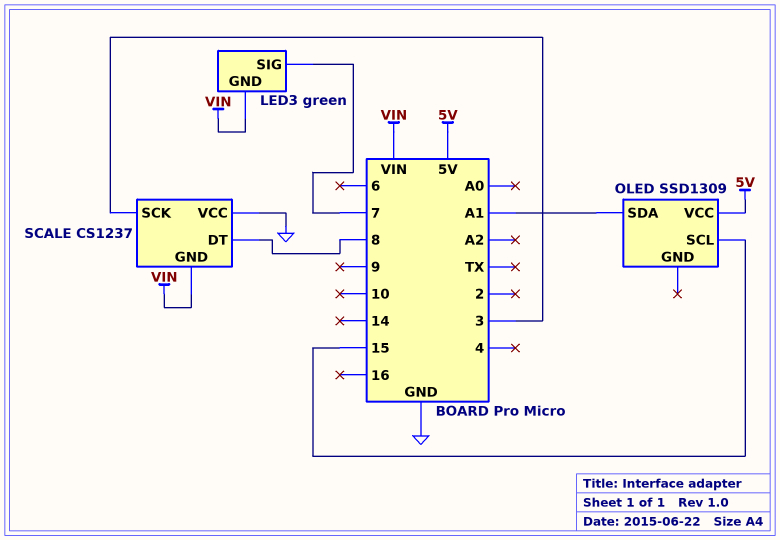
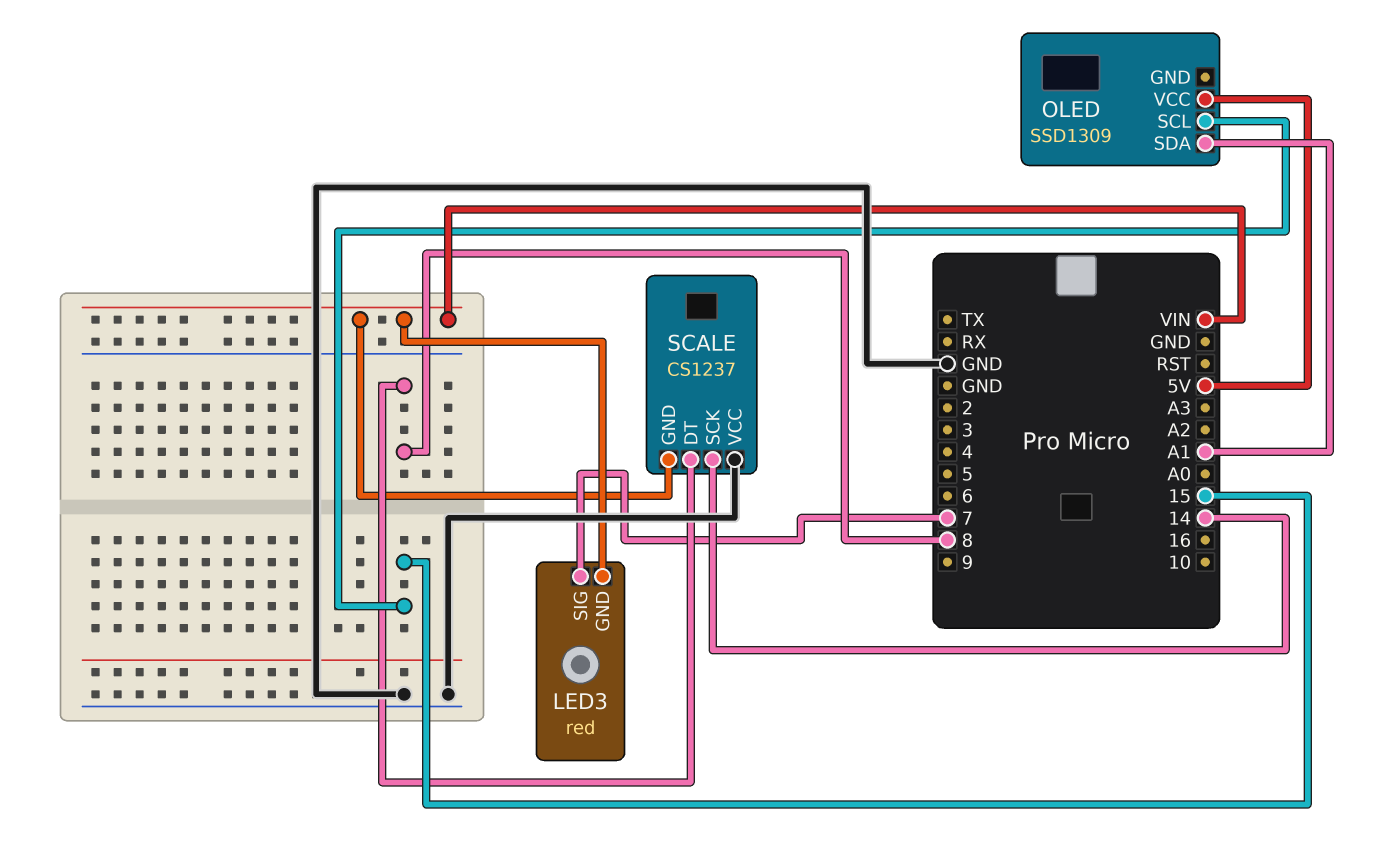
LED3: green -> red
SCALE pin SCK: 3 -> 14

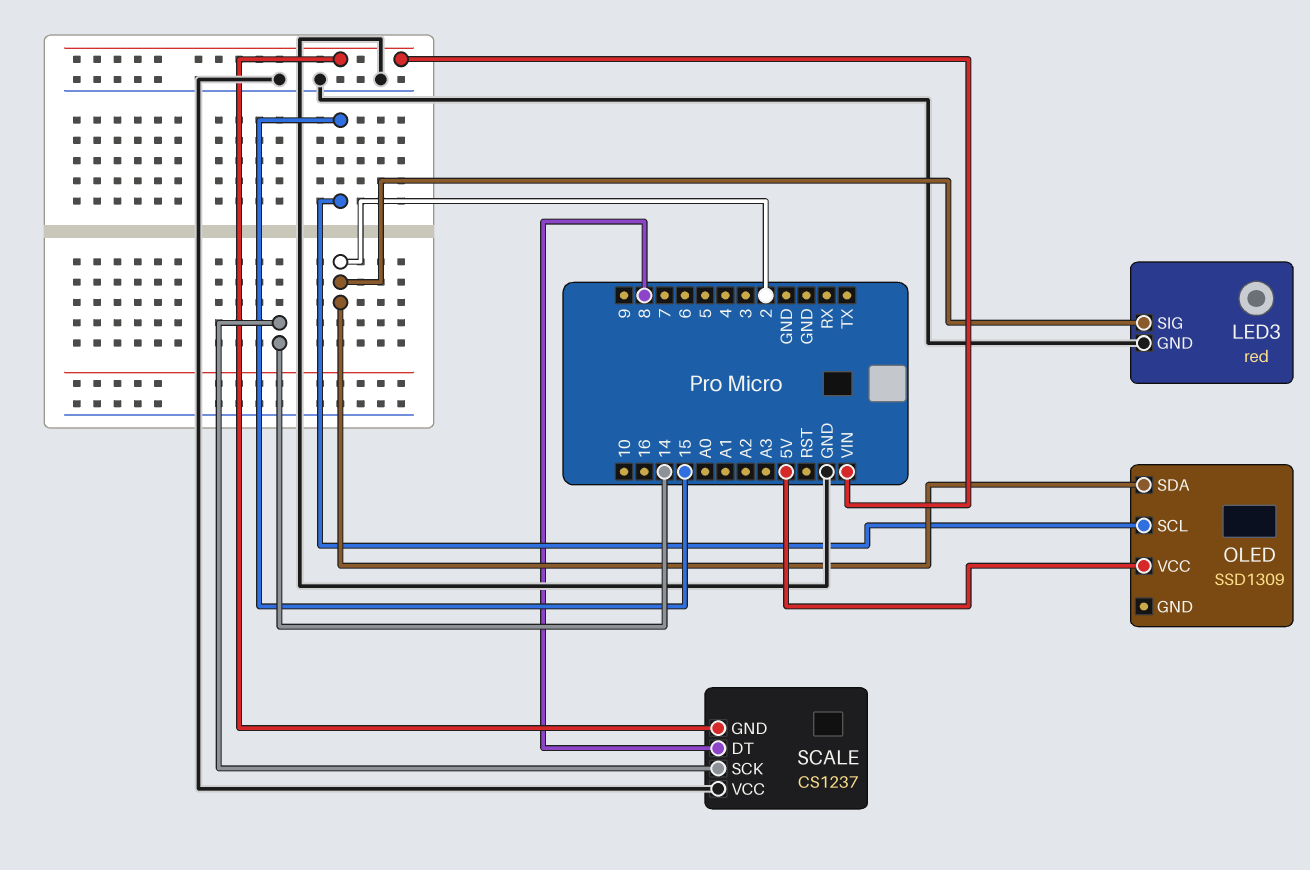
LED3 pin GND: VIN -> GND
LED3 pin SIG: 7 -> 2
OLED pin SDA: A1 -> 2

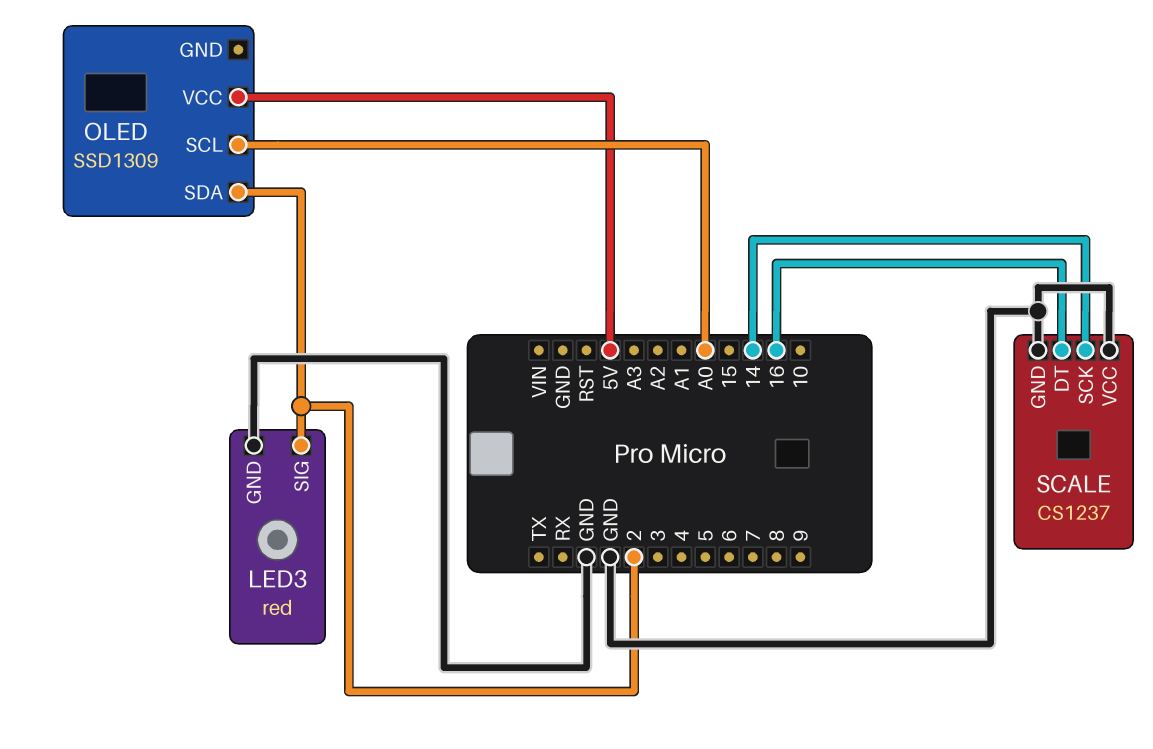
OLED pin SCL: 15 -> A0
SCALE pin DT: 8 -> 16
SCALE pin GND: VIN -> GND

